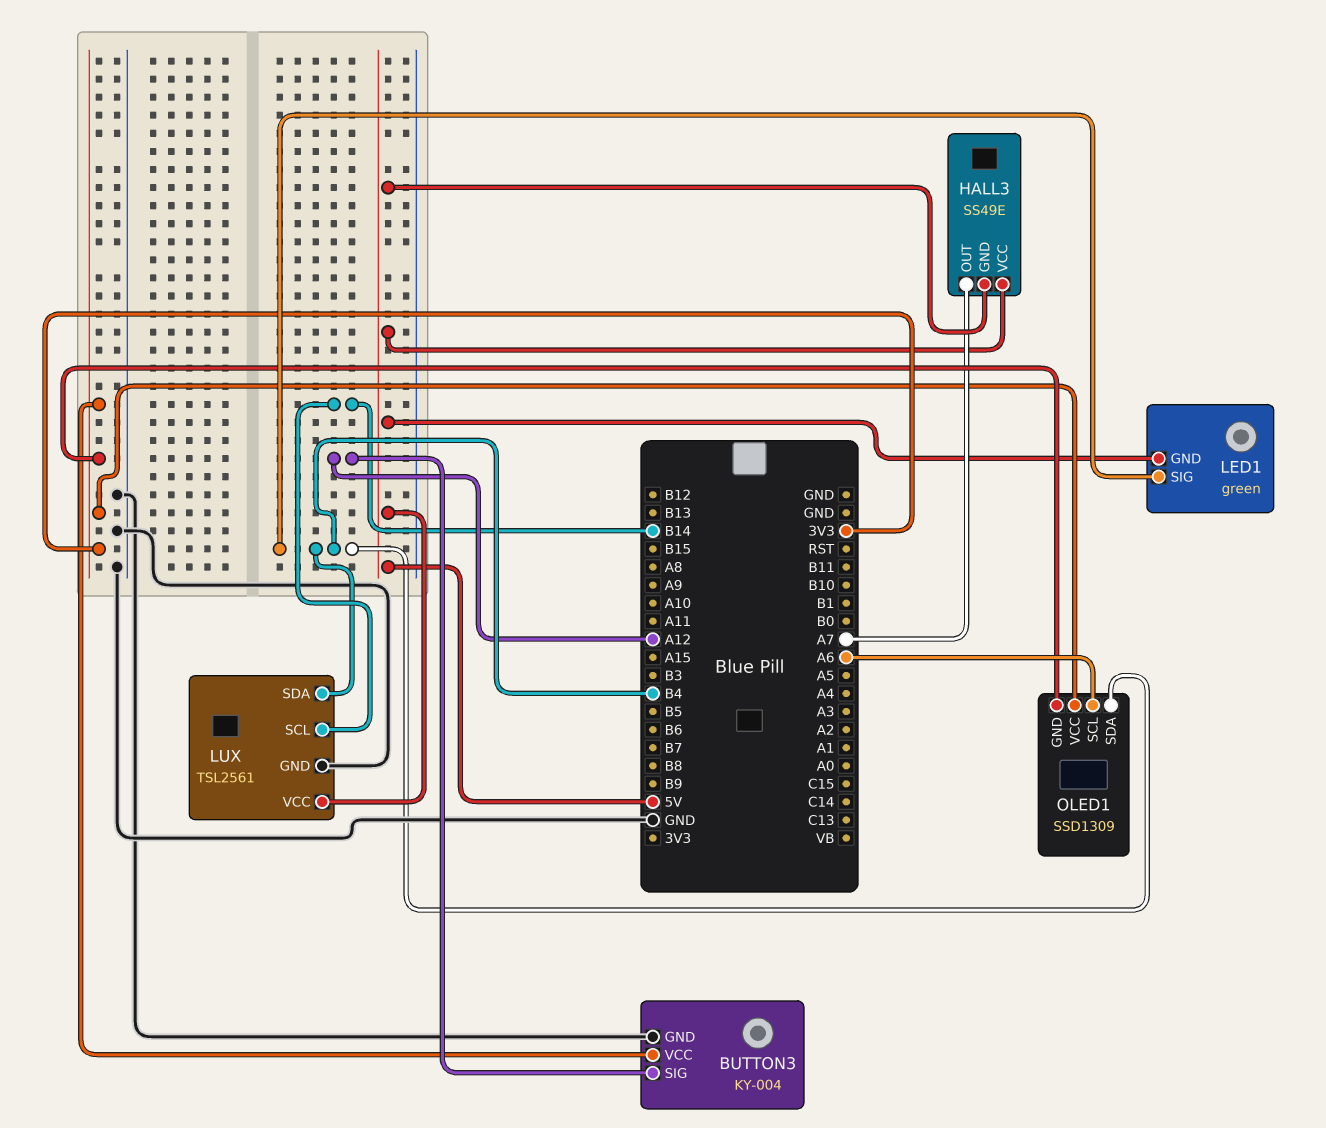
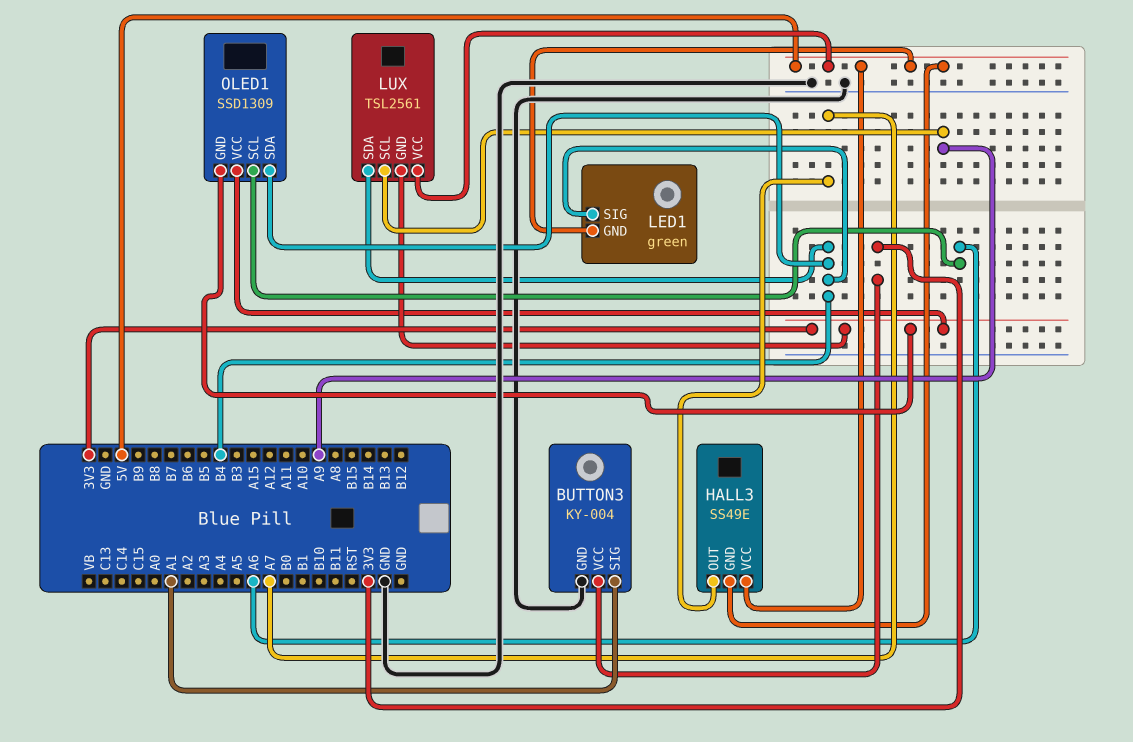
BUTTON3 pin SIG: A12 -> A1
LUX pin GND: GND -> 3V3
LUX pin SCL: B14 -> A9

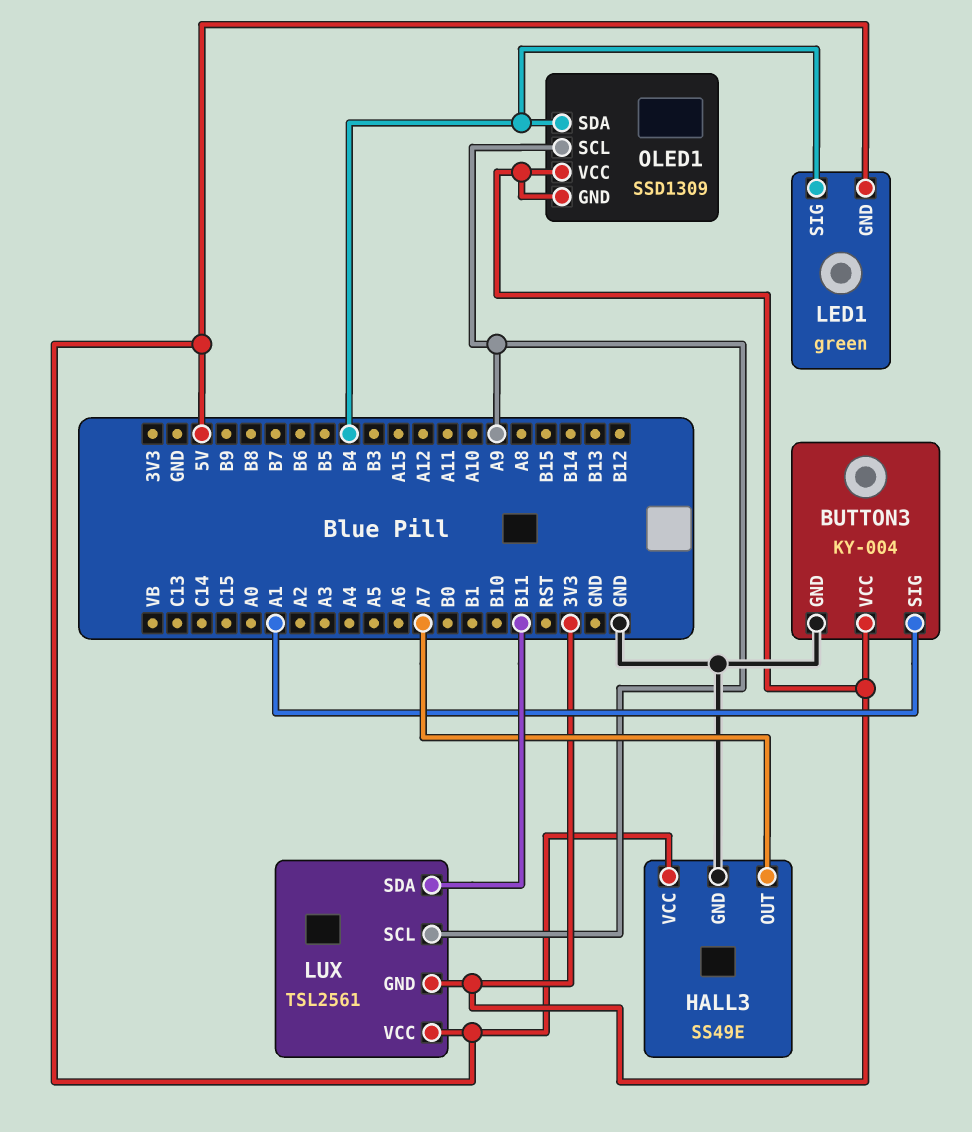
HALL3 pin GND: 5V -> GND
LUX pin SDA: B4 -> B11
OLED1 pin SCL: A6 -> A9

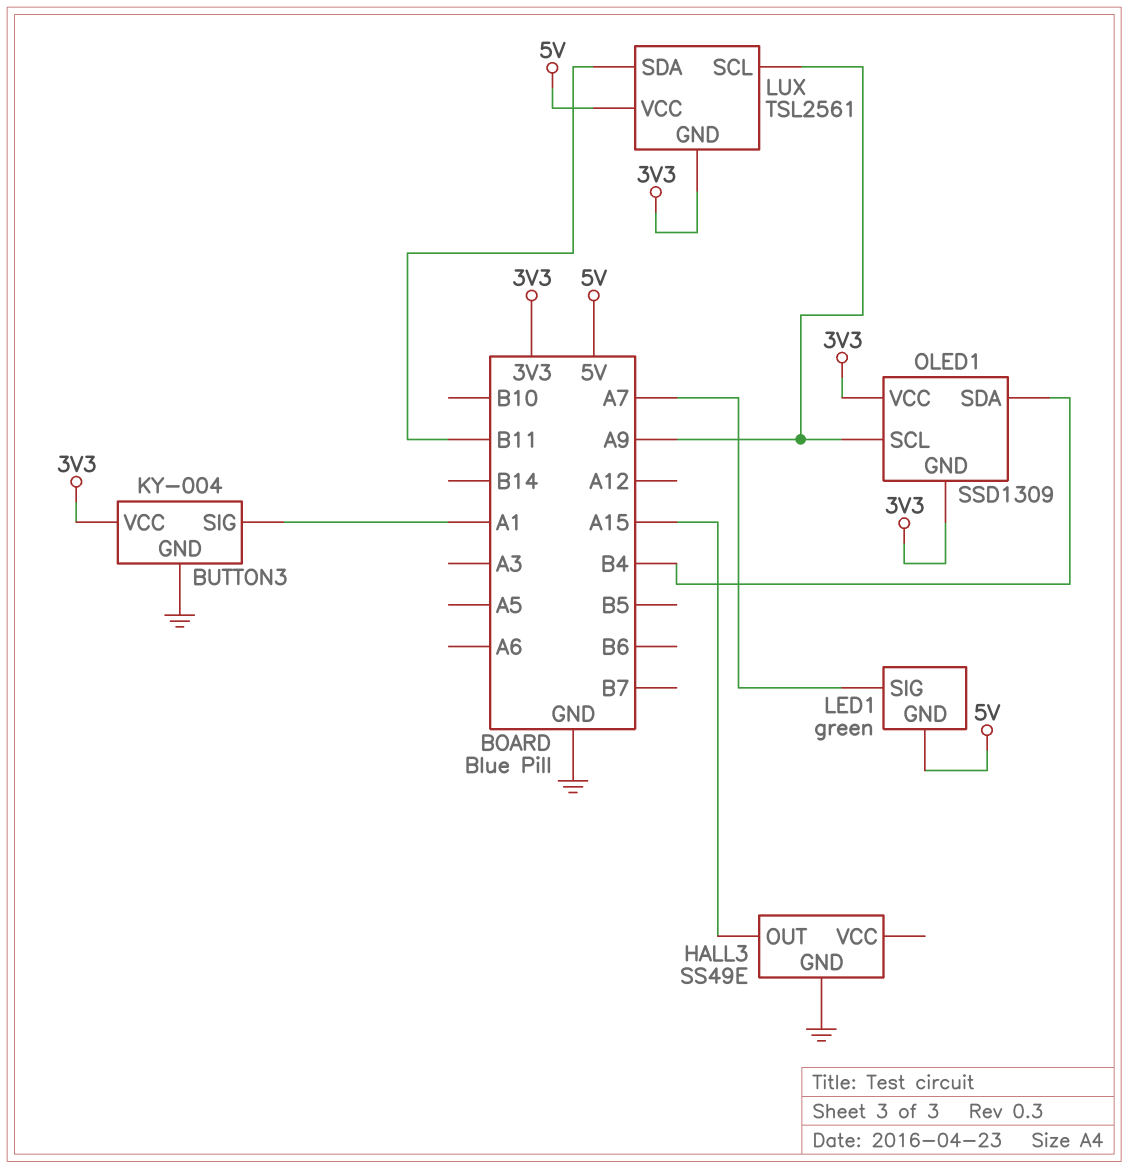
HALL3 pin OUT: A7 -> A15
HALL3 pin VCC: 5V -> none
LED1 pin SIG: B4 -> A7

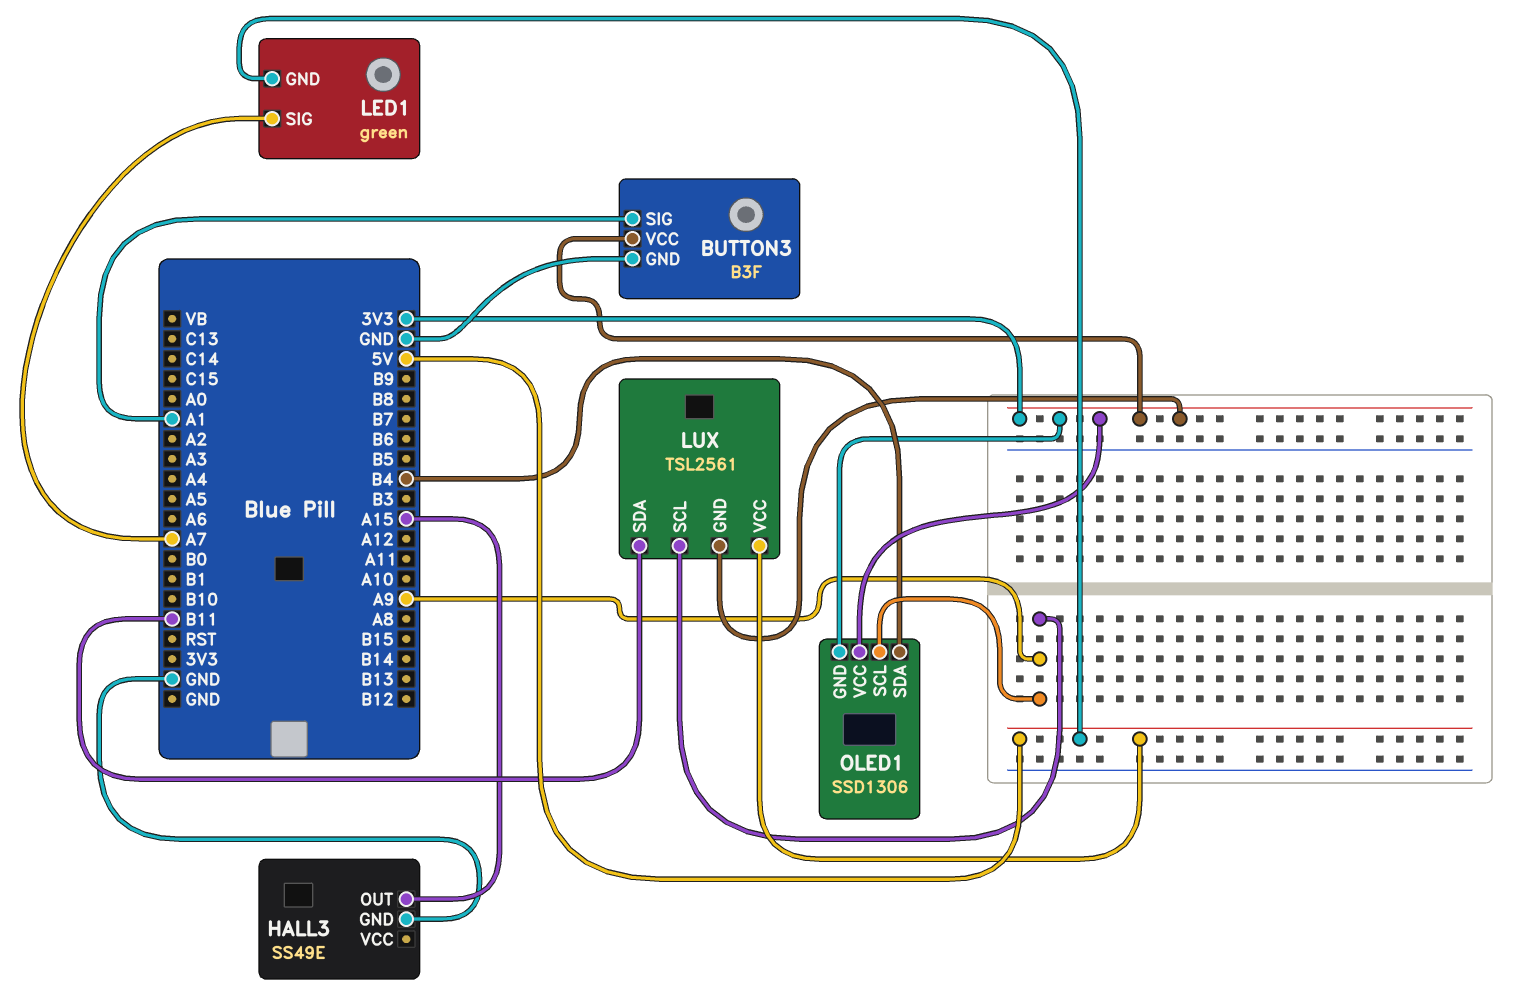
BUTTON3: KY-004 -> B3F
OLED1: SSD1309 -> SSD1306

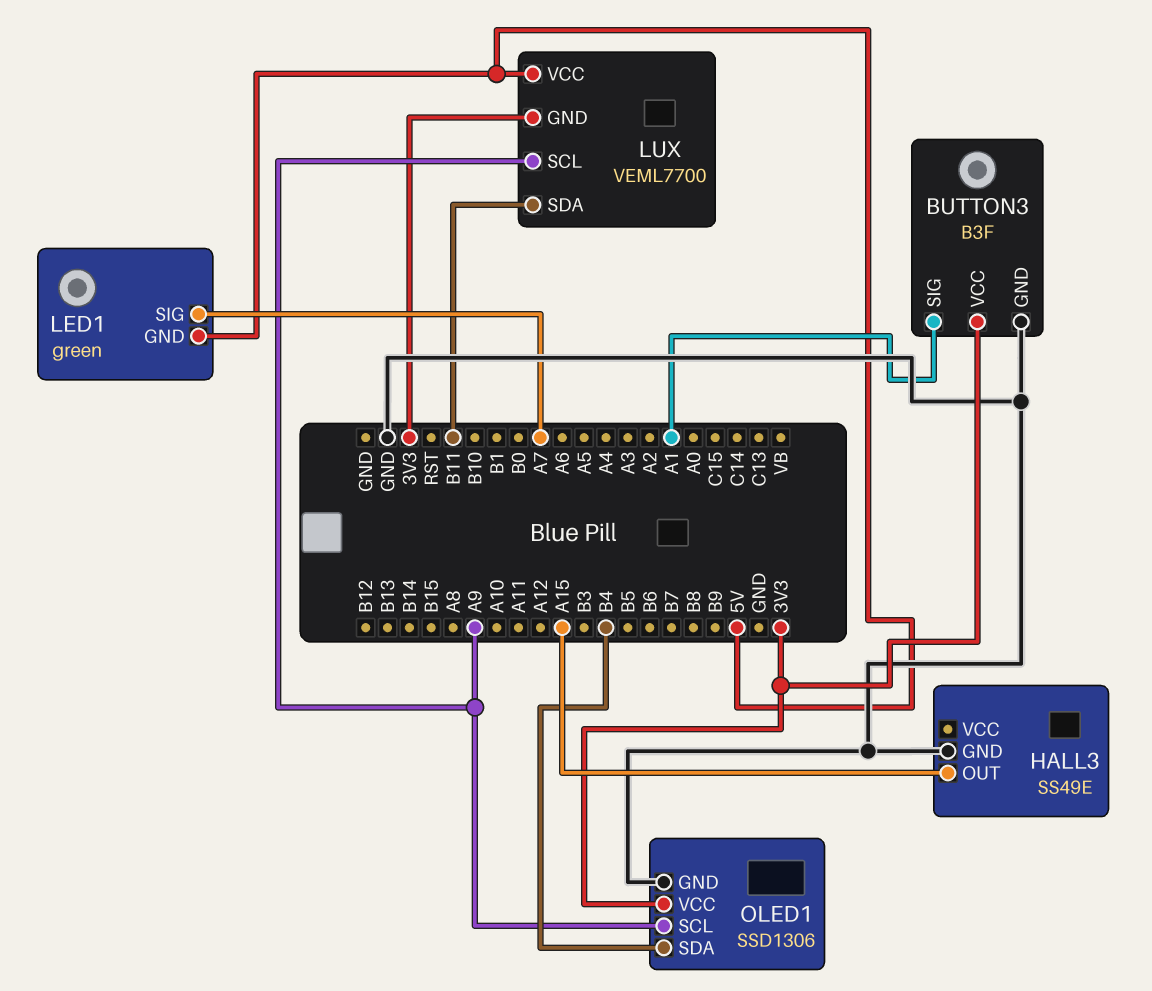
LUX: TSL2561 -> VEML7700
OLED1 pin GND: 3V3 -> GND

